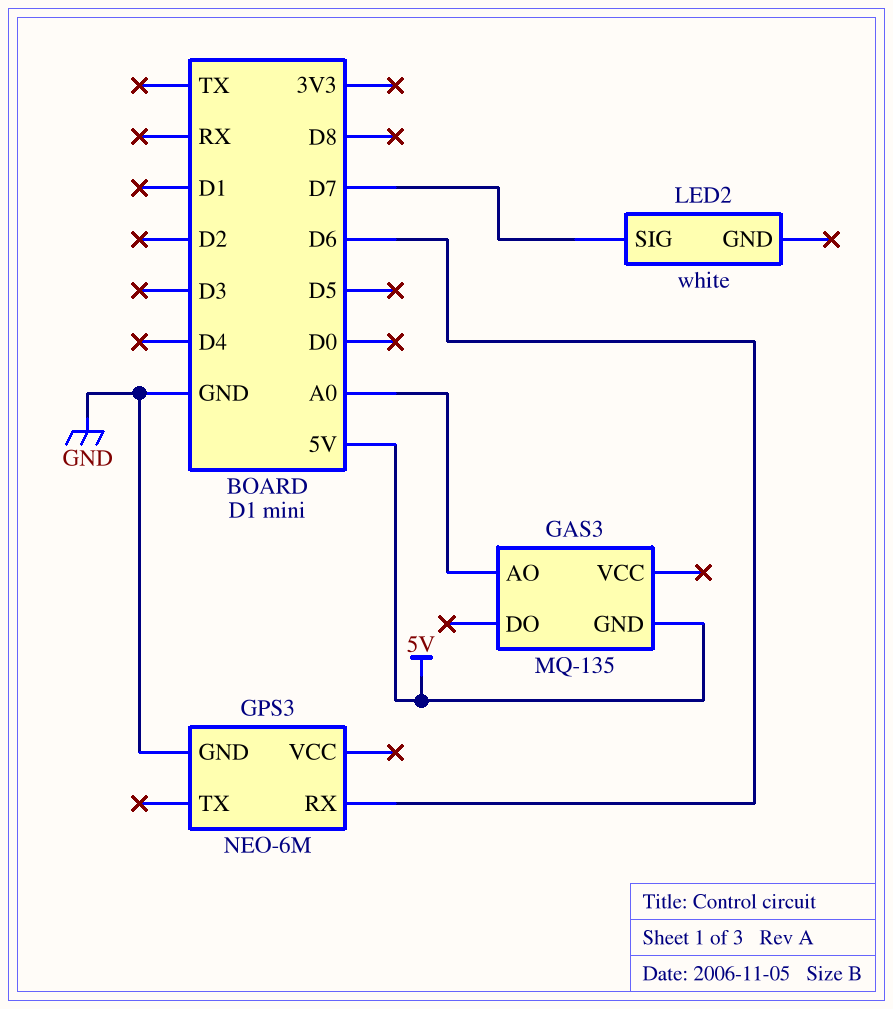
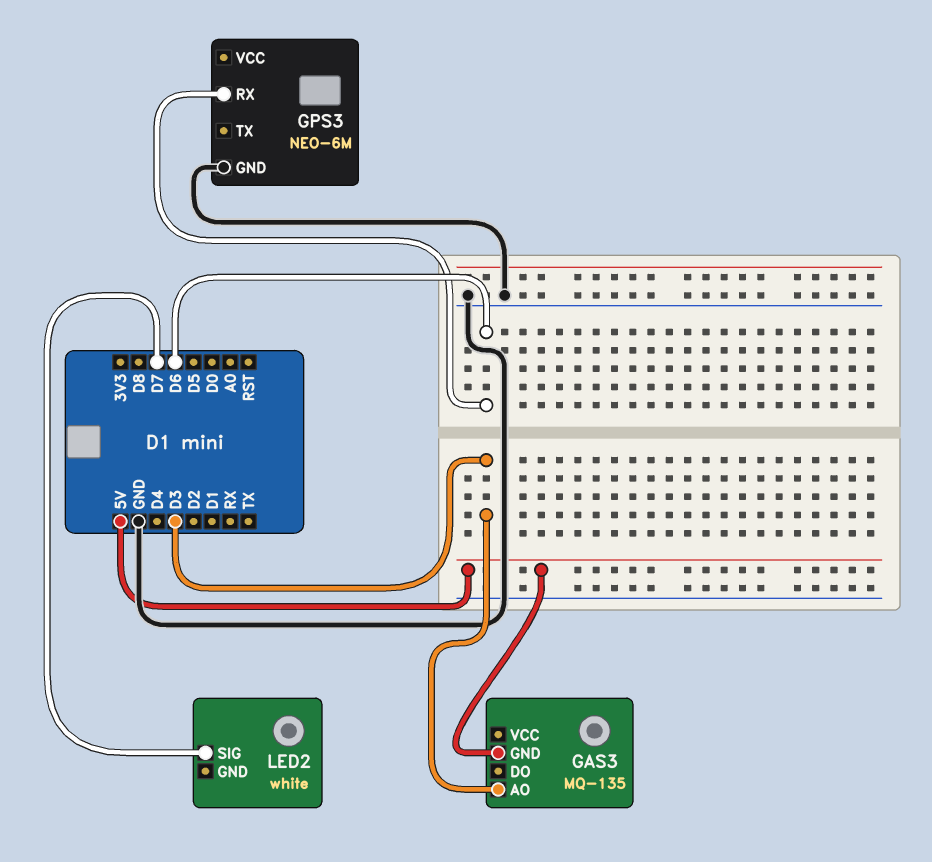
GAS3 pin AO: A0 -> D3

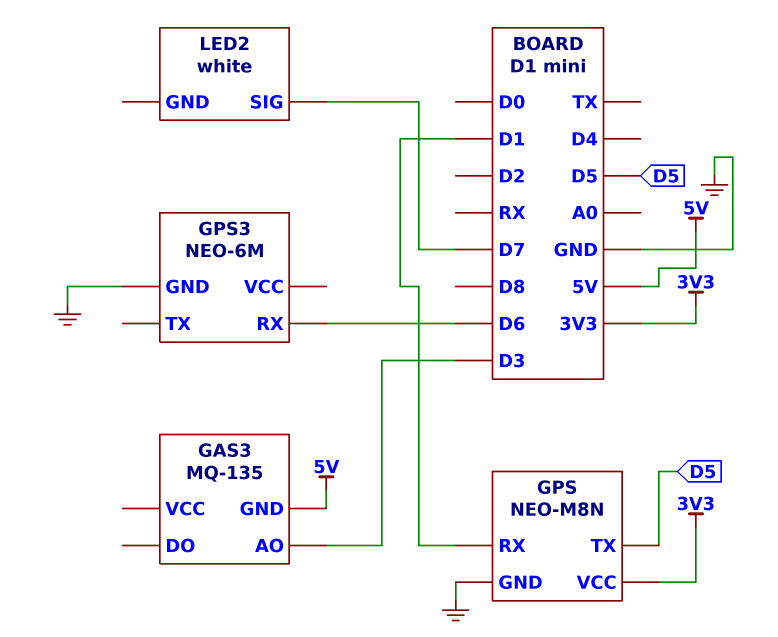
GPS: none -> NEO-M8N
GPS pin GND: none -> GND
GPS pin RX: none -> D1
GPS pin TX: none -> D5
GPS pin VCC: none -> 3V3

